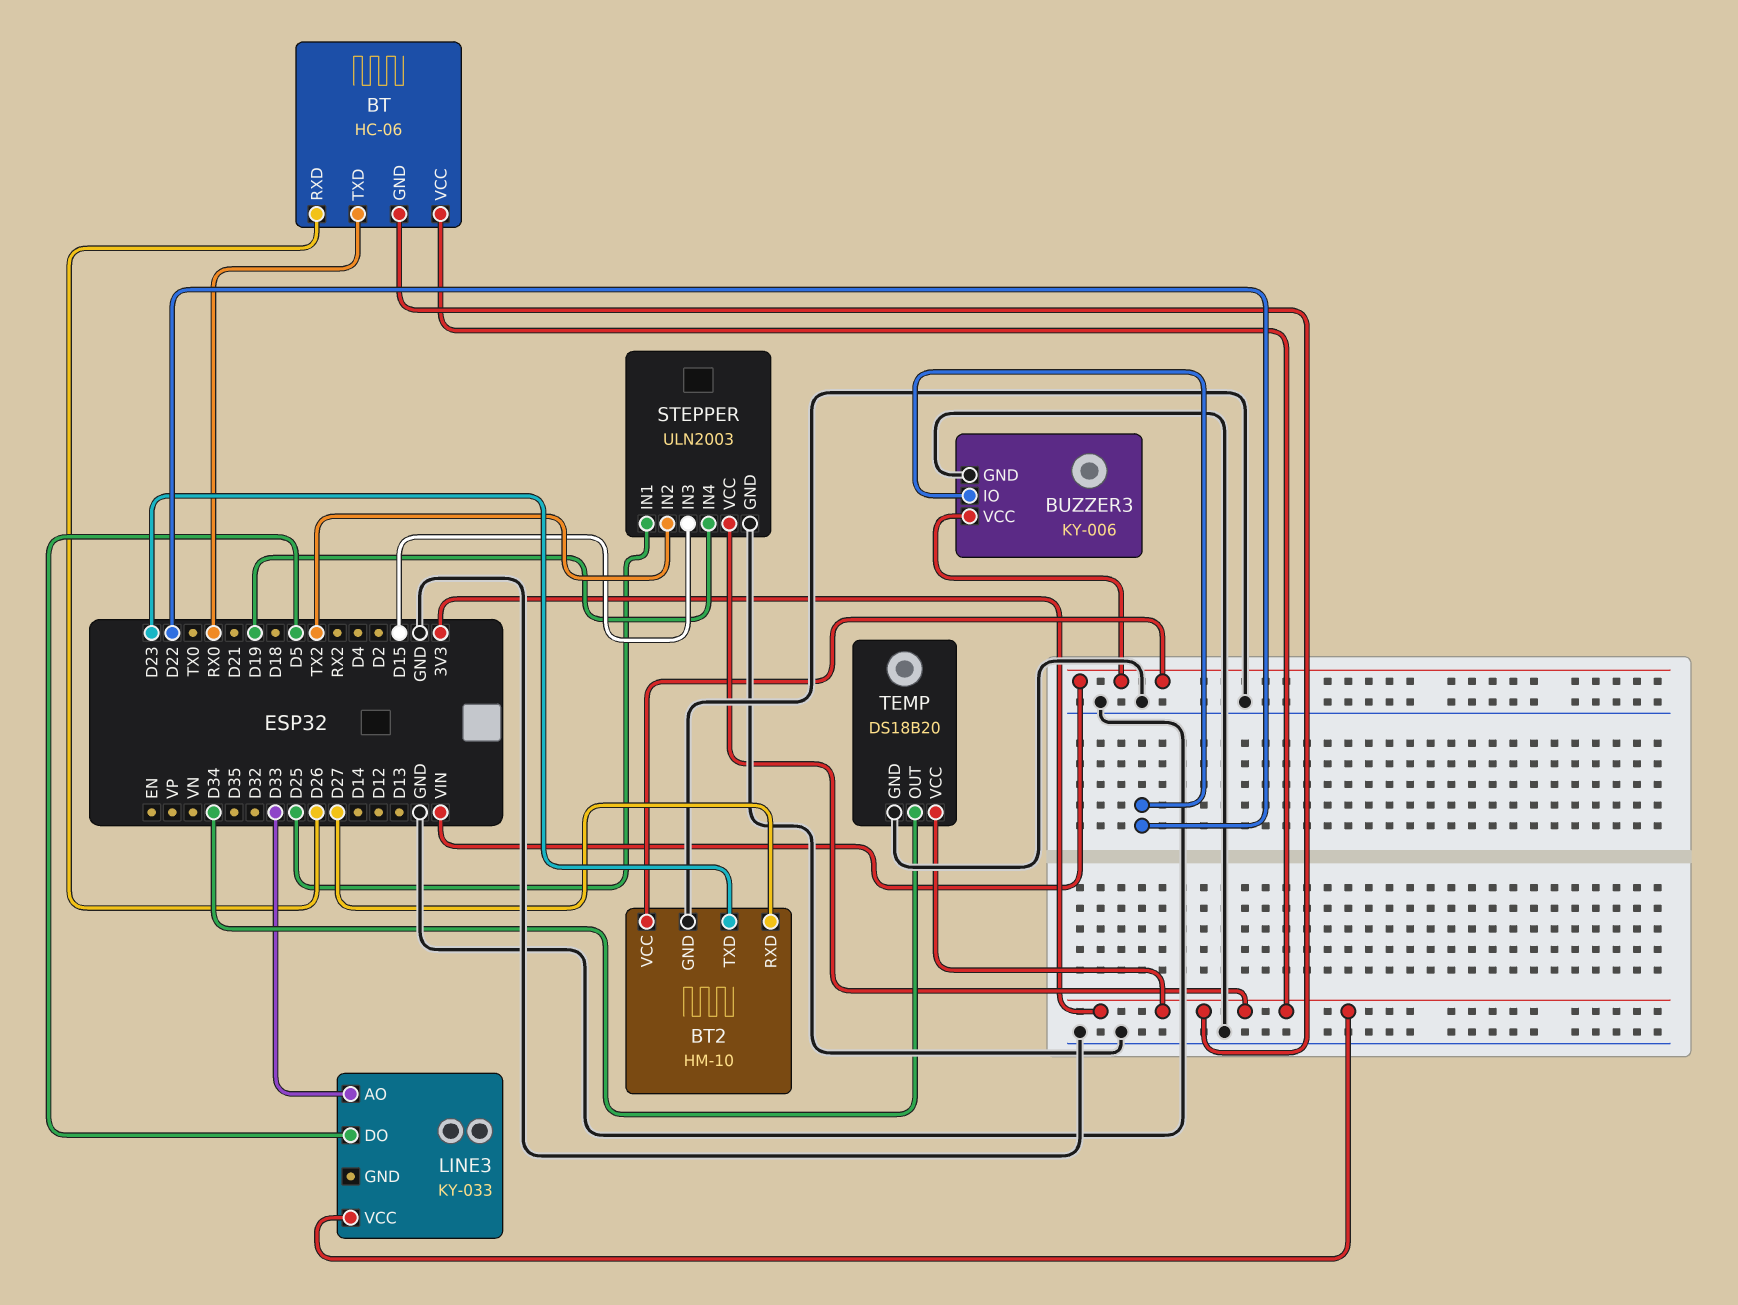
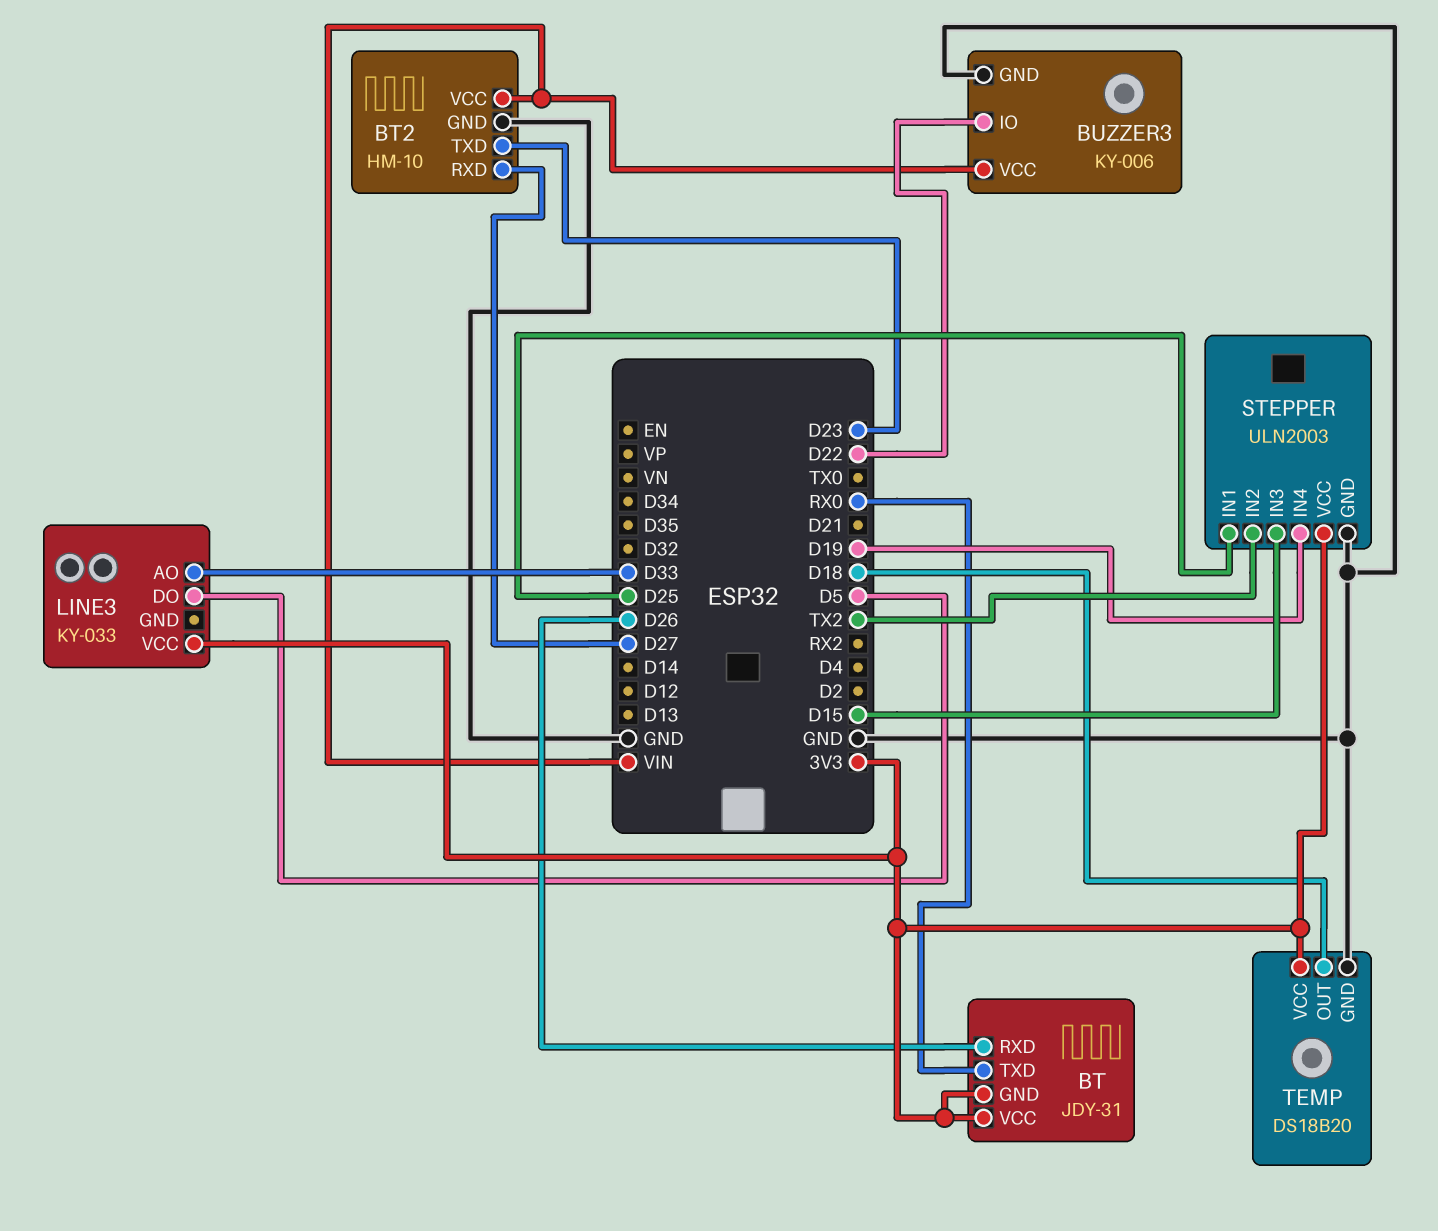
BT: HC-06 -> JDY-31
TEMP pin OUT: D34 -> D18

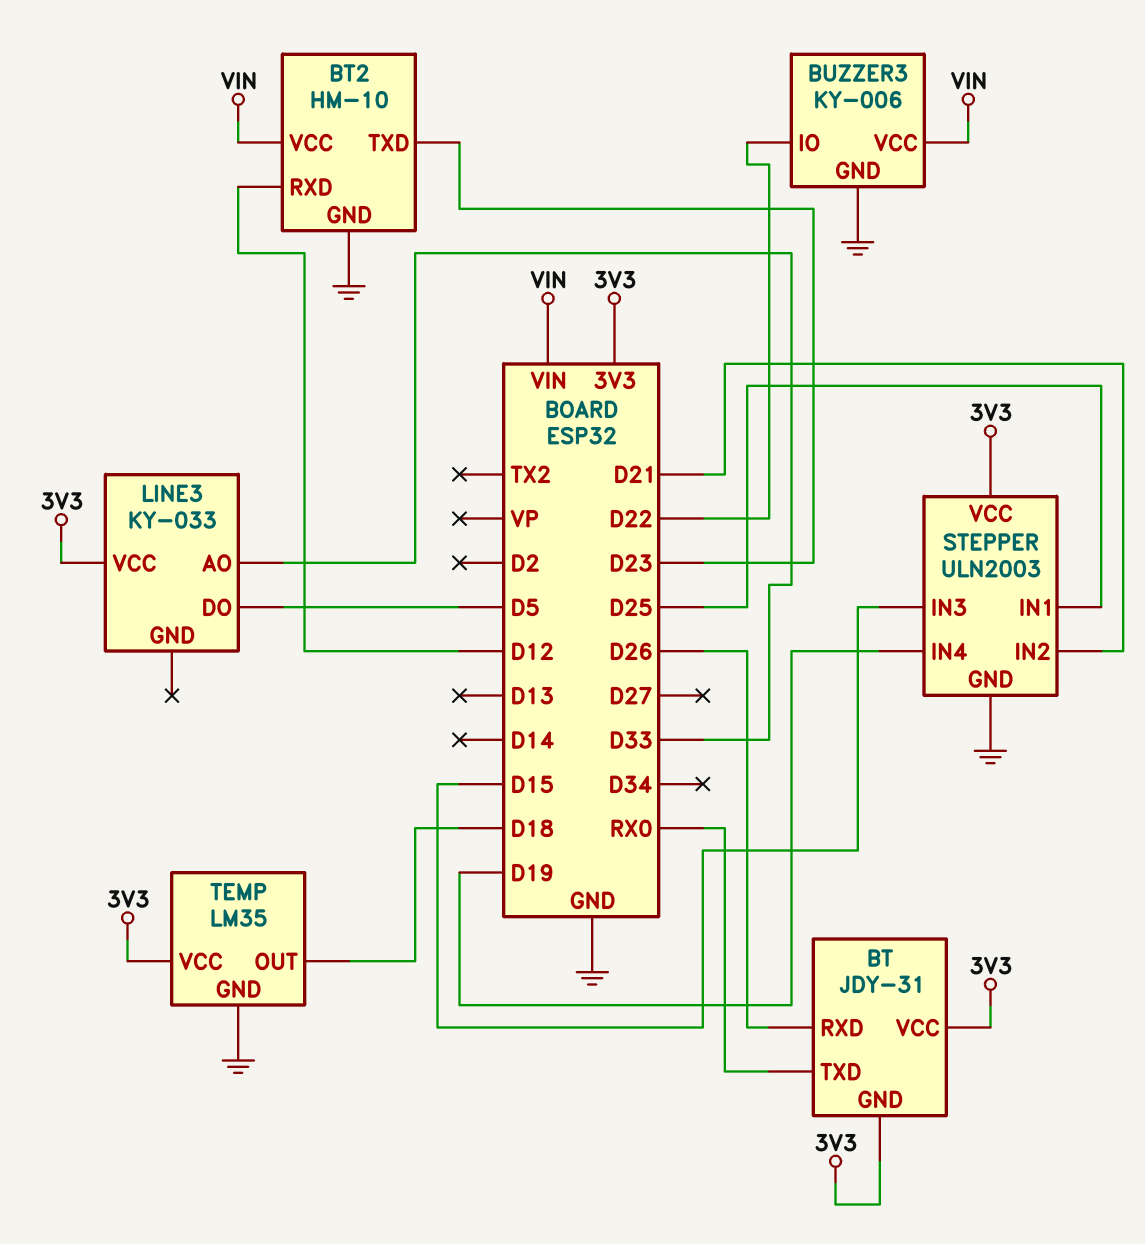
BT2 pin RXD: D27 -> D12
STEPPER pin IN2: TX2 -> D21
TEMP: DS18B20 -> LM35

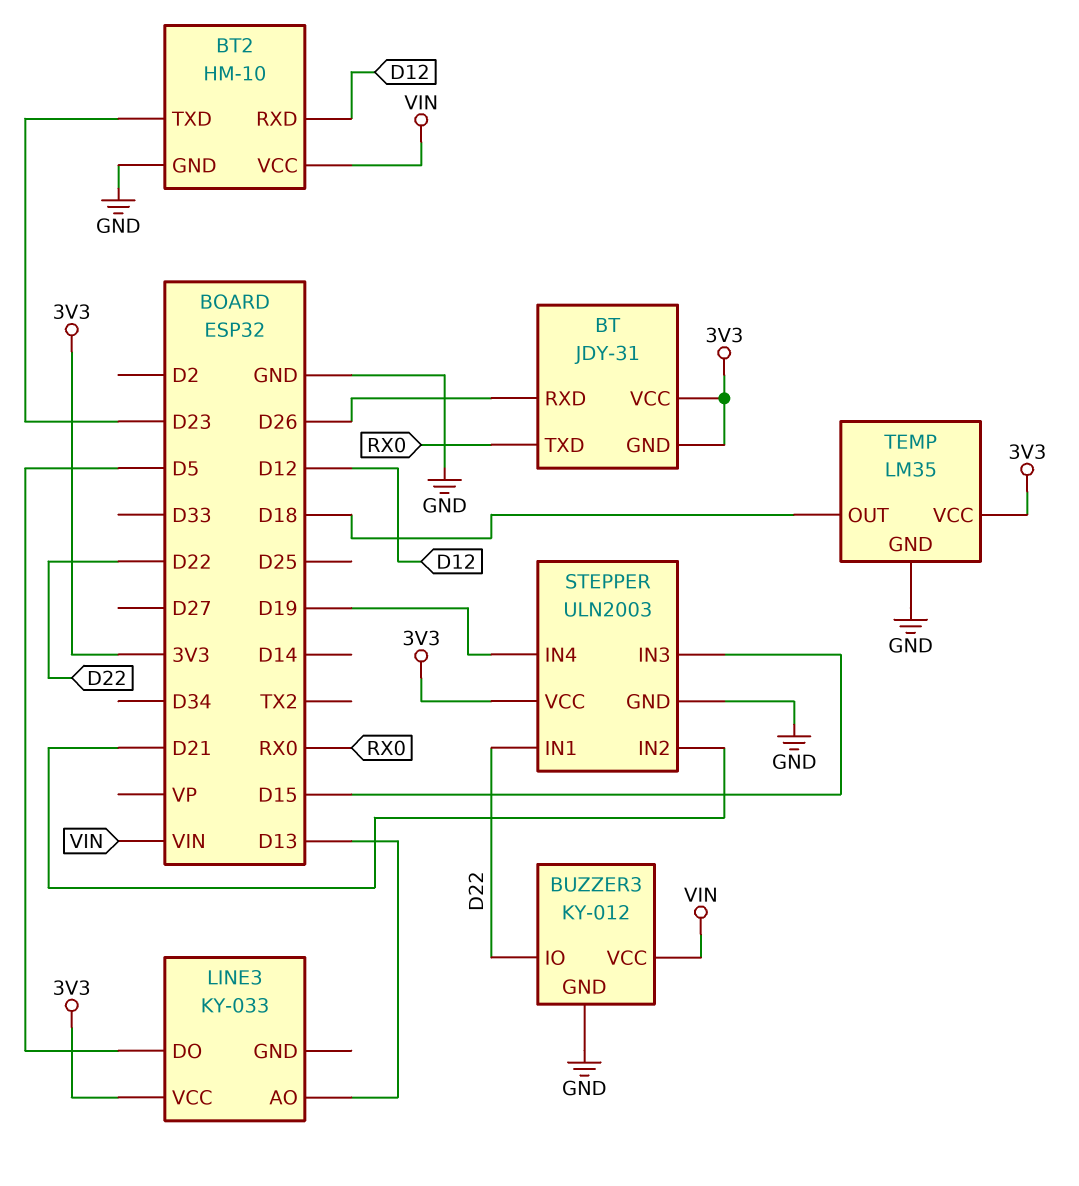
BUZZER3: KY-006 -> KY-012
LINE3 pin AO: D33 -> D13
STEPPER pin IN1: D25 -> D22

